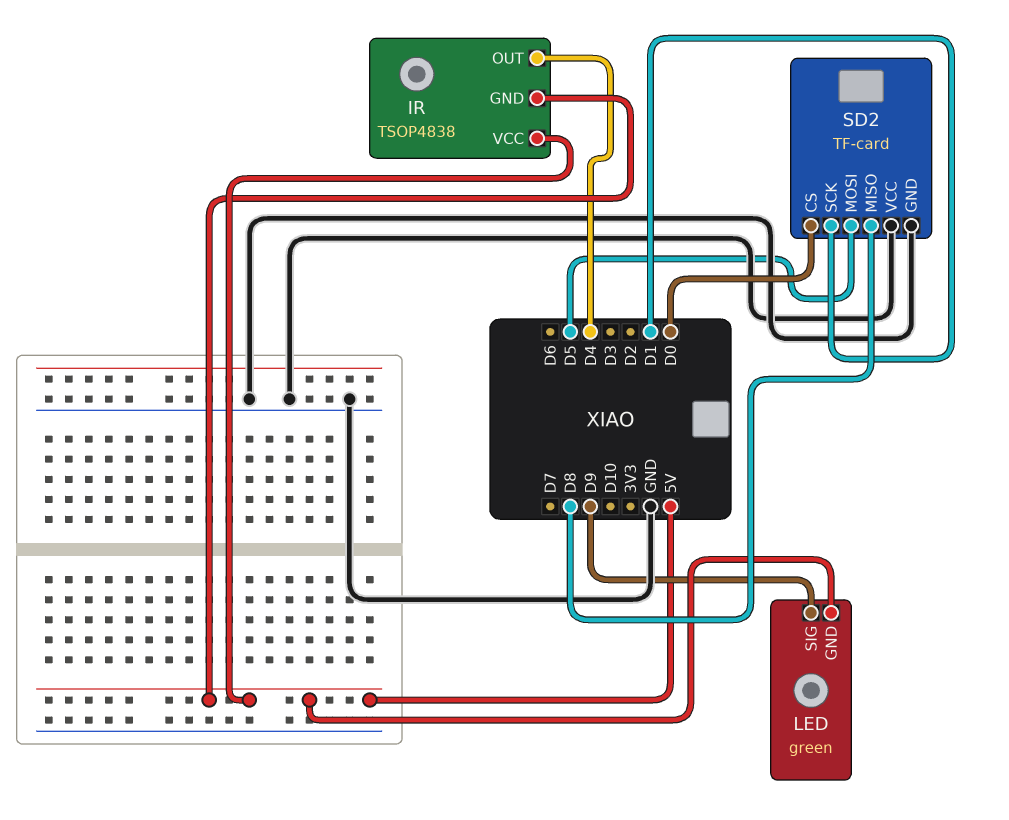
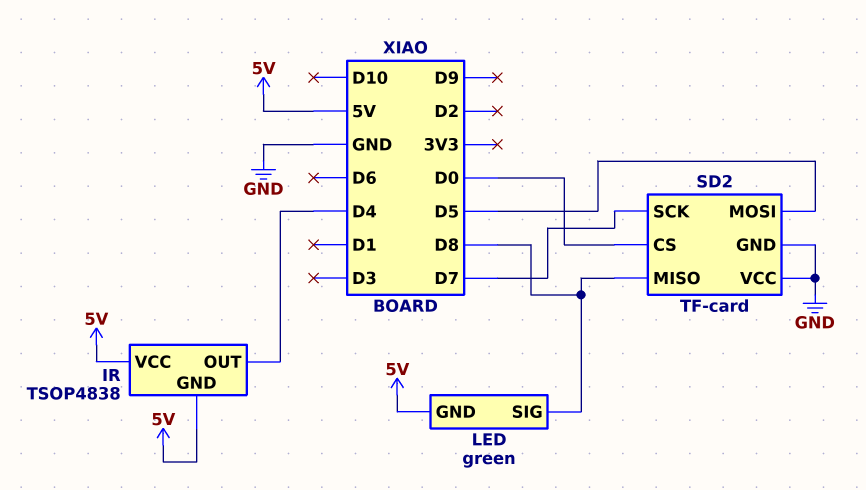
LED pin SIG: D9 -> D8
SD2 pin SCK: D1 -> D7

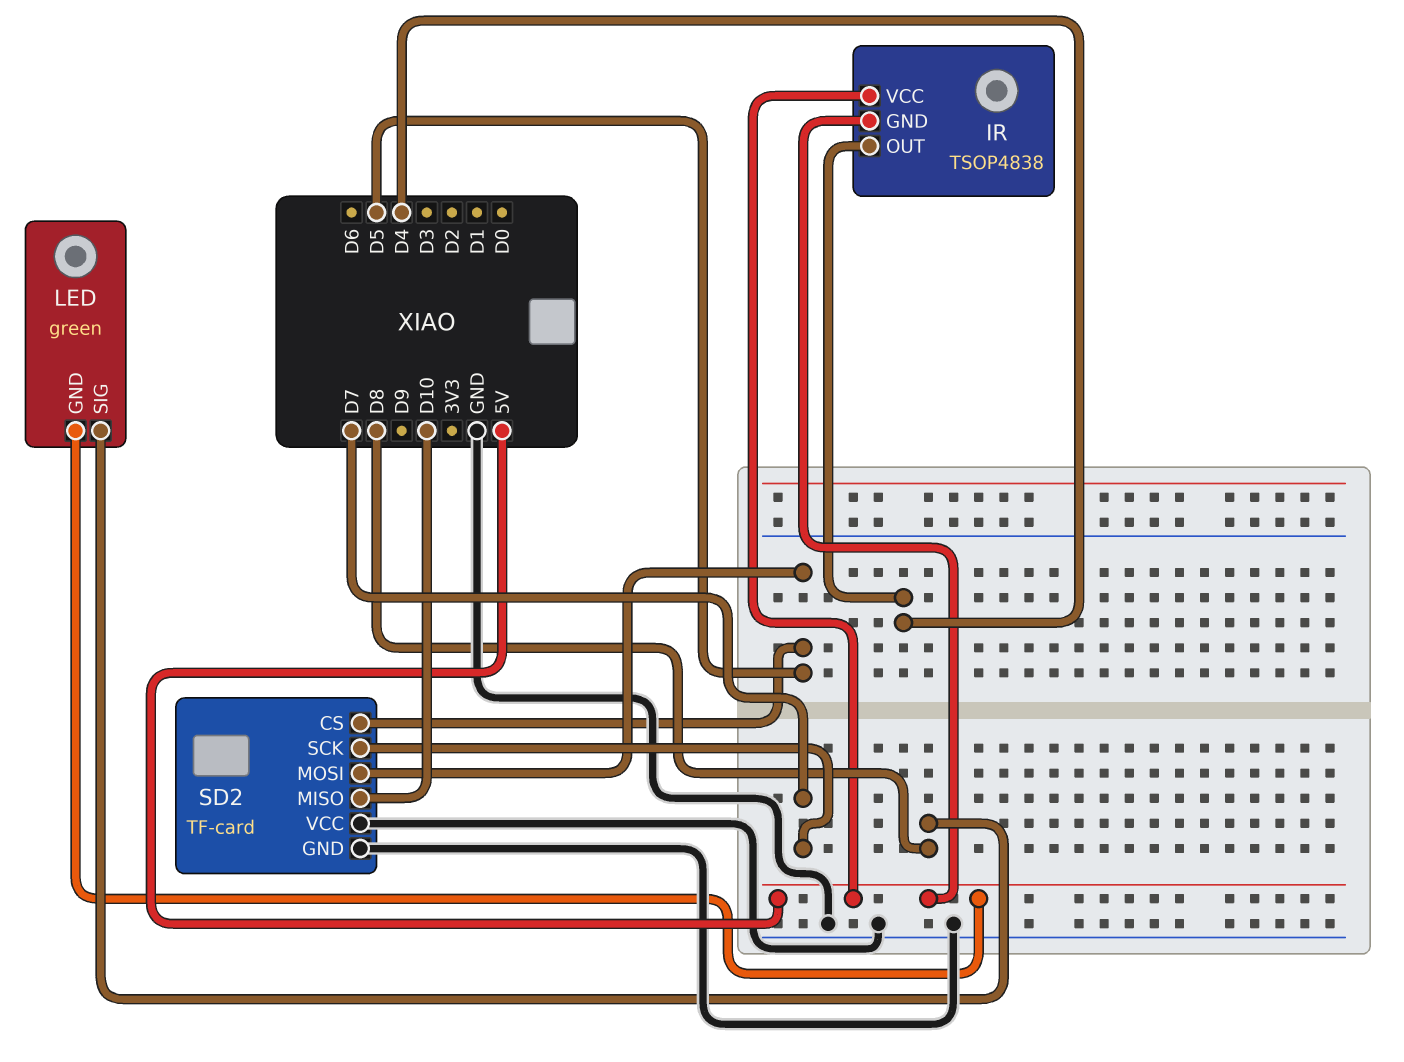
SD2 pin CS: D0 -> D5
SD2 pin MISO: D8 -> D10

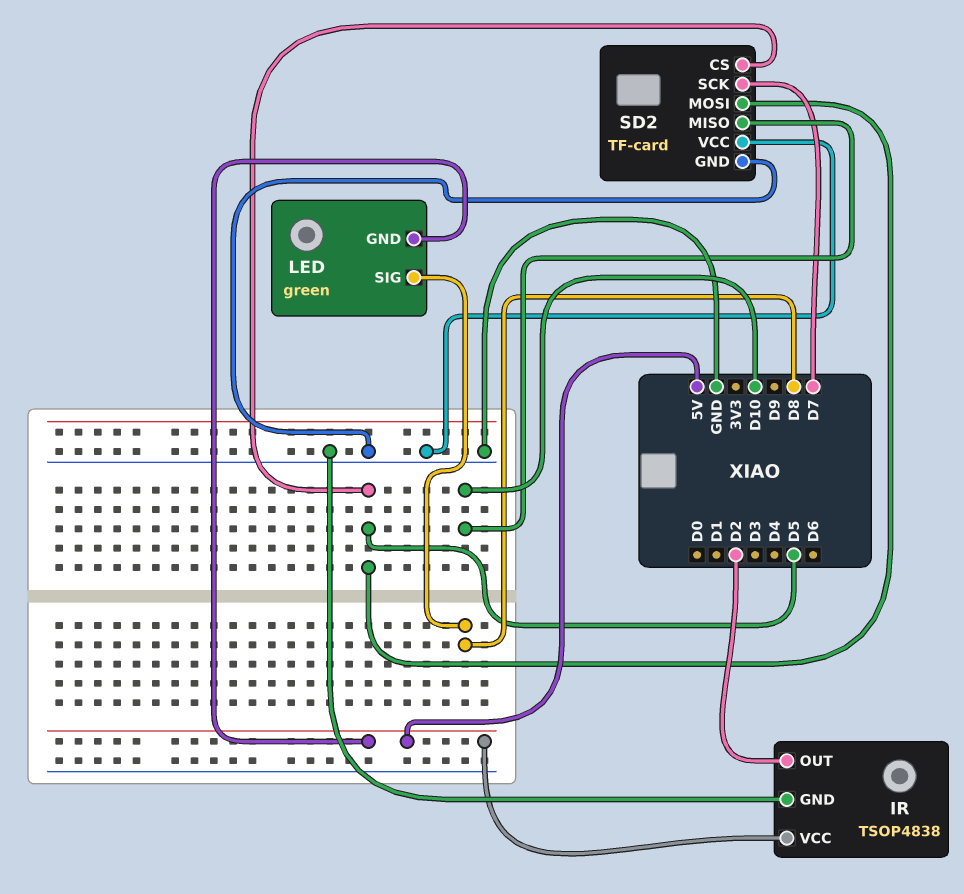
IR pin GND: 5V -> GND
IR pin OUT: D4 -> D2

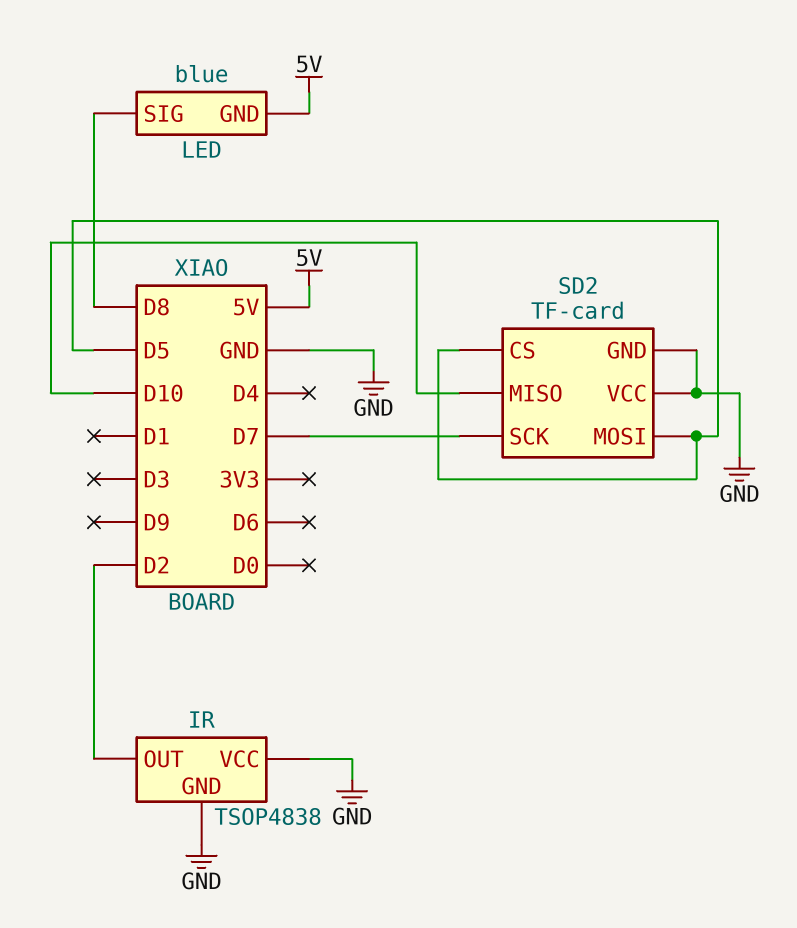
IR pin VCC: 5V -> GND
LED: green -> blue

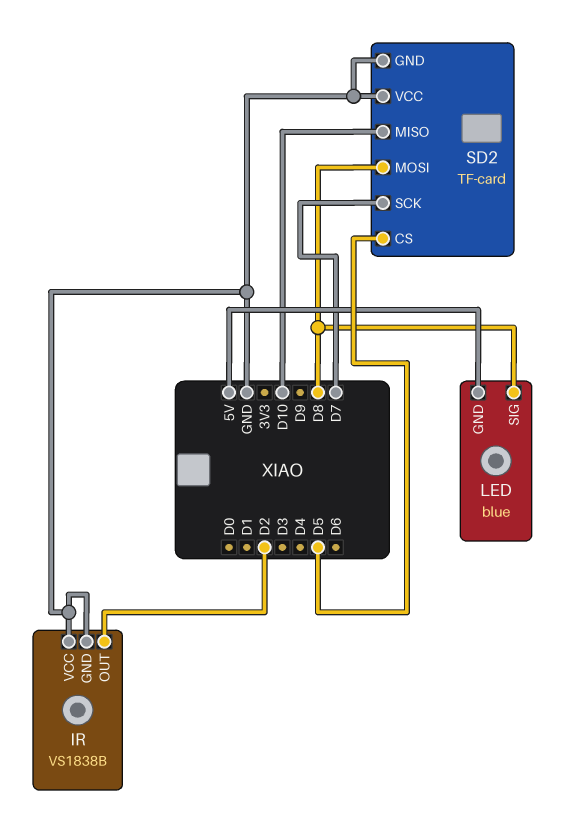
IR: TSOP4838 -> VS1838B
SD2 pin MOSI: D5 -> D8

